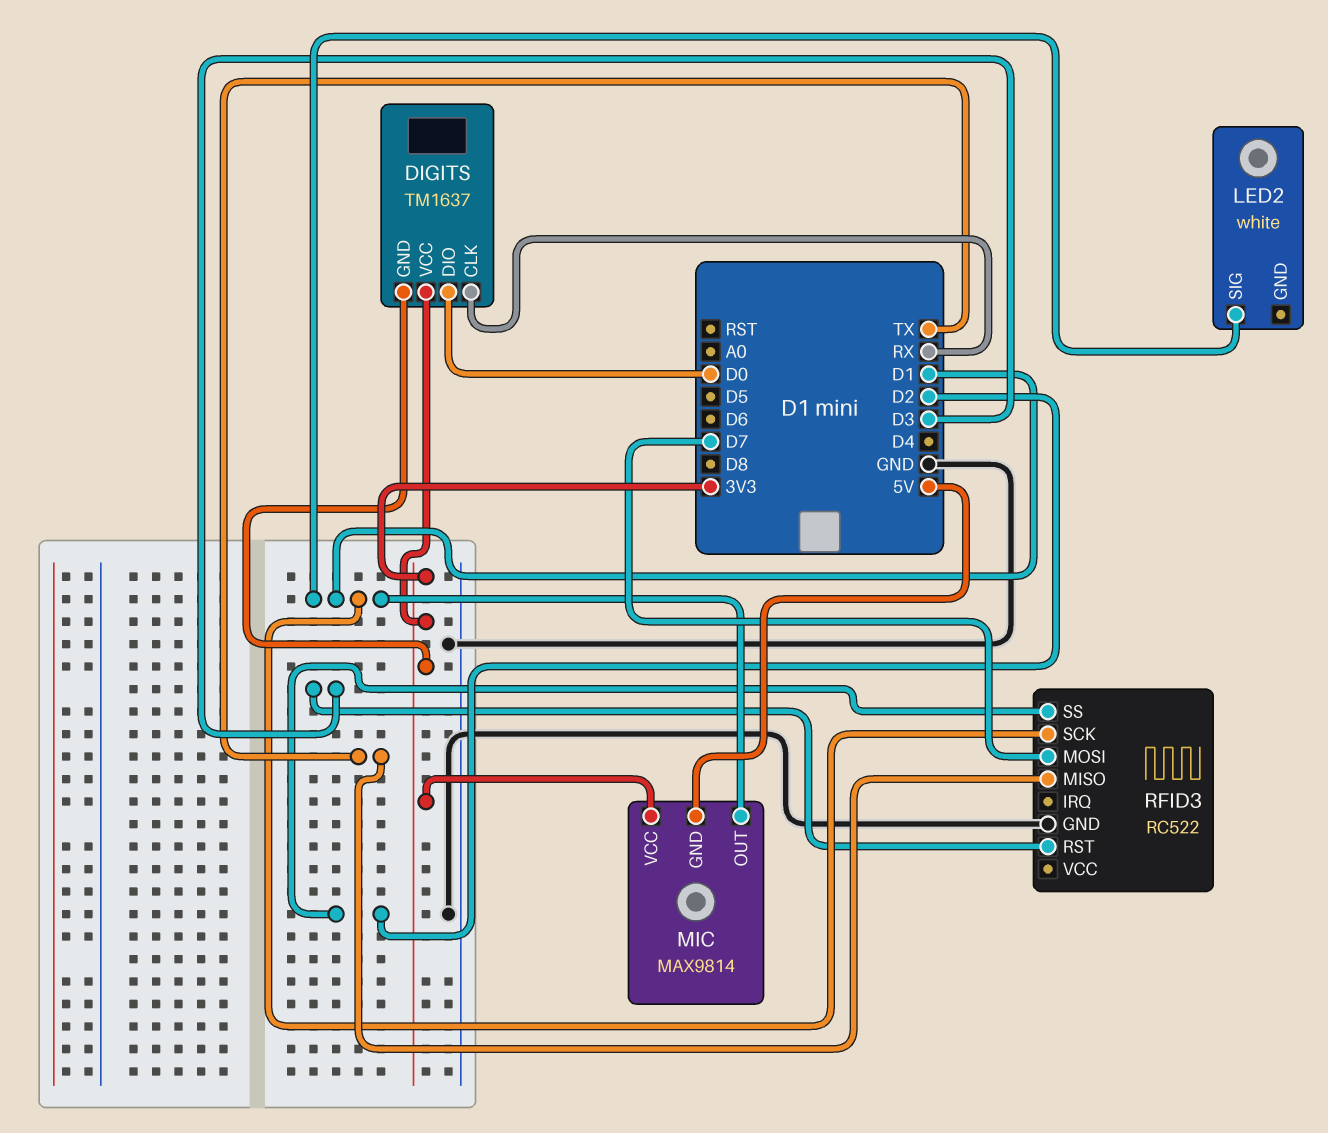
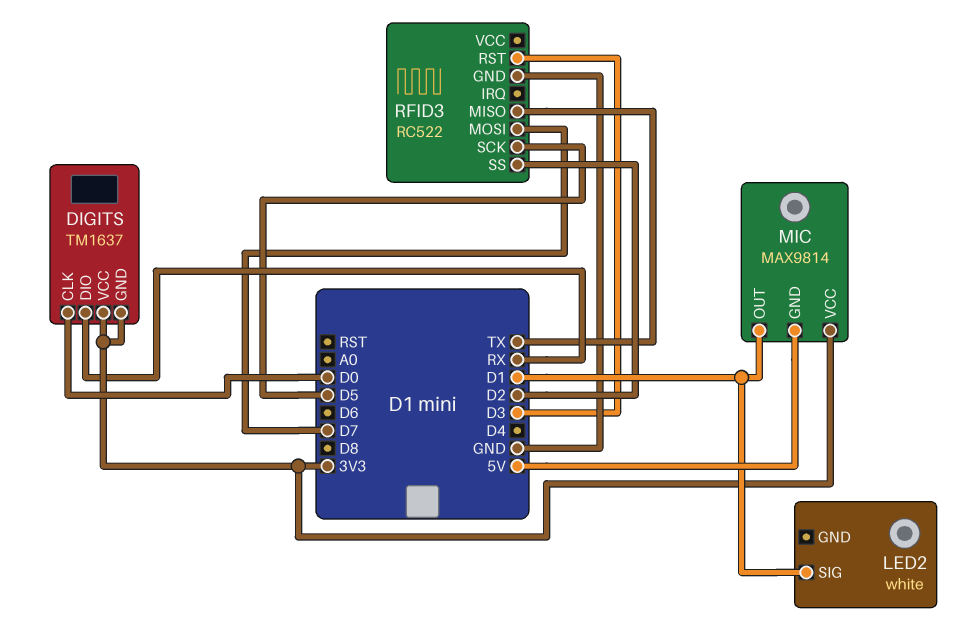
DIGITS pin CLK: RX -> D0
DIGITS pin DIO: D0 -> RX
RFID3 pin SCK: D1 -> D5

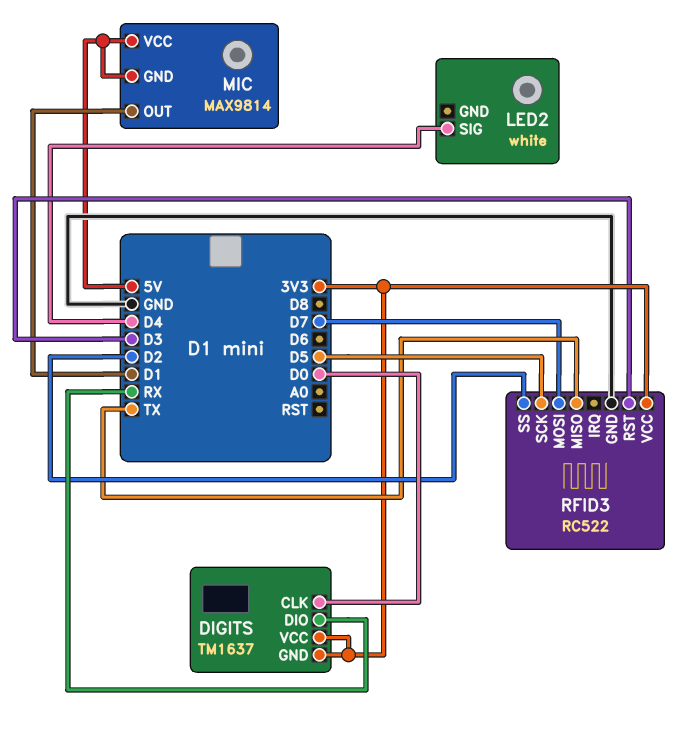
LED2 pin SIG: D1 -> D4
MIC pin VCC: 3V3 -> 5V
RFID3 pin VCC: none -> 3V3

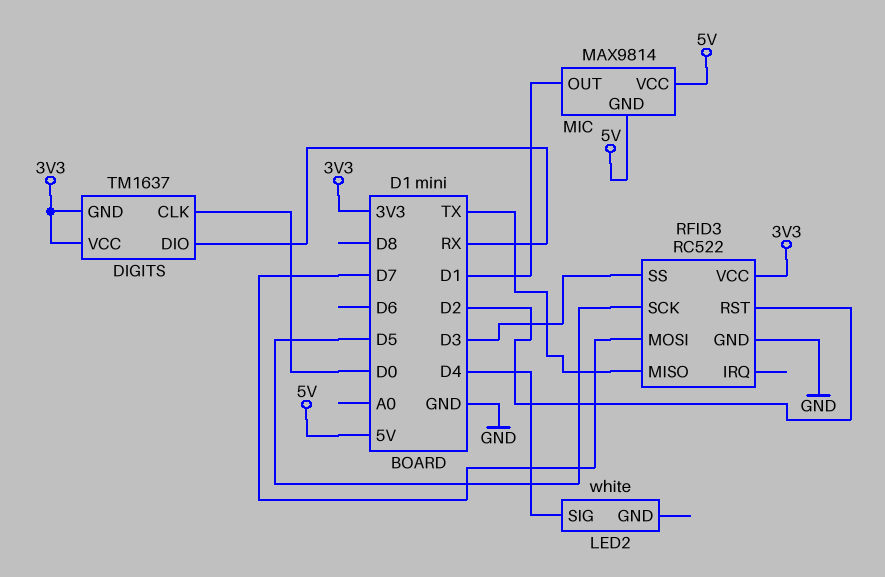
RFID3 pin RST: D3 -> D2
RFID3 pin SS: D2 -> D3

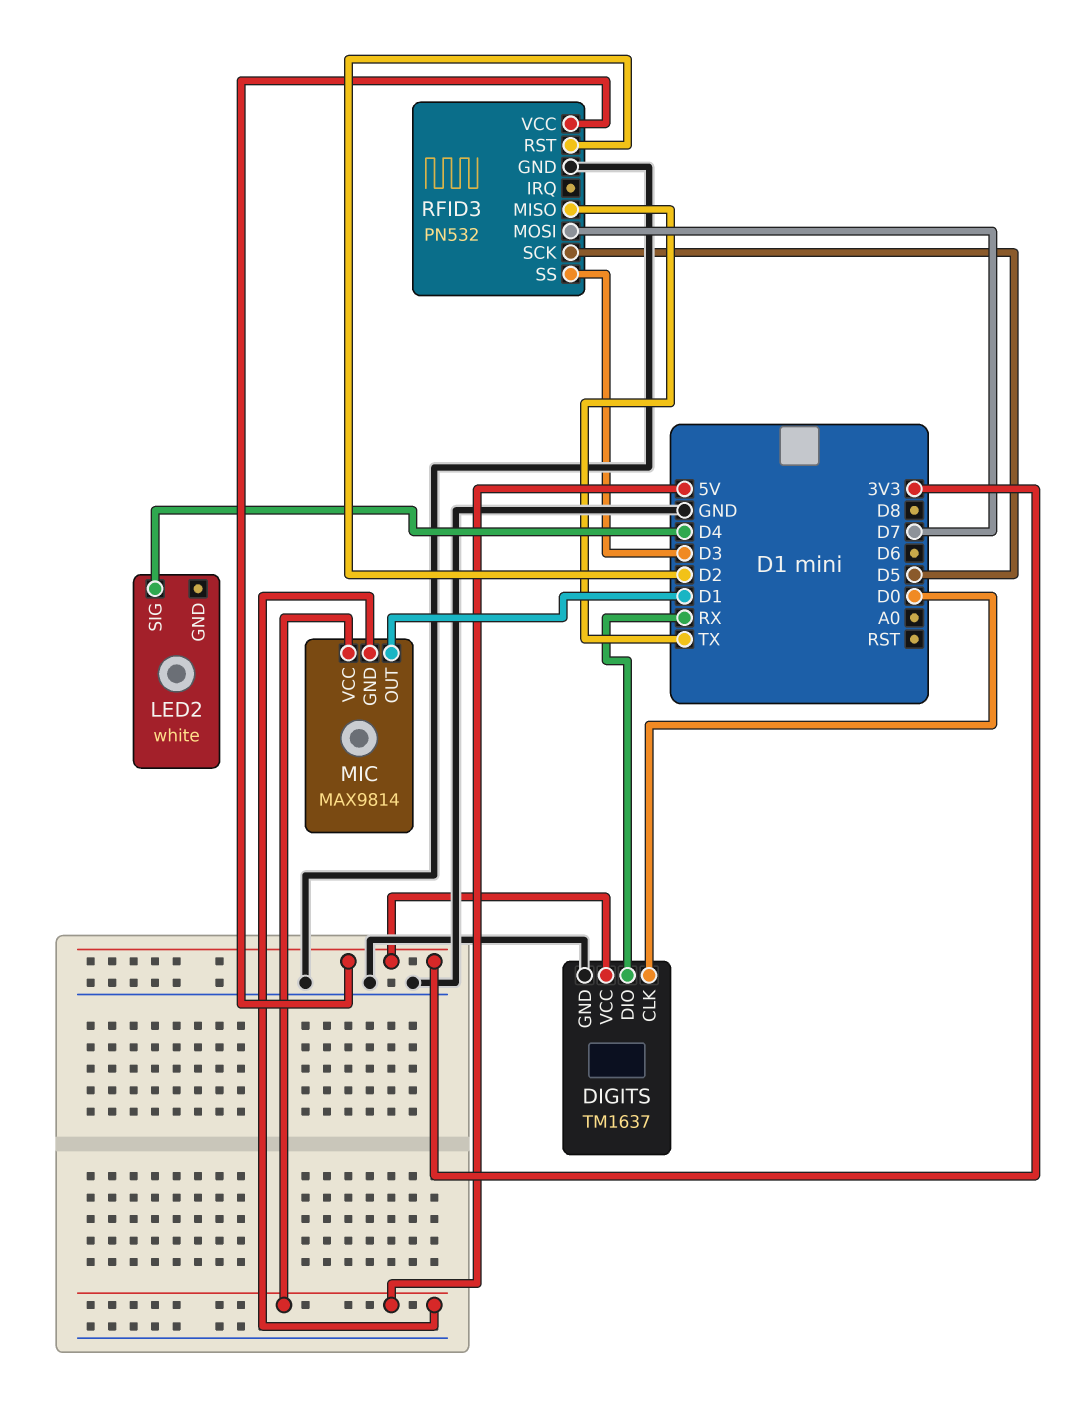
DIGITS pin GND: 3V3 -> GND
RFID3: RC522 -> PN532

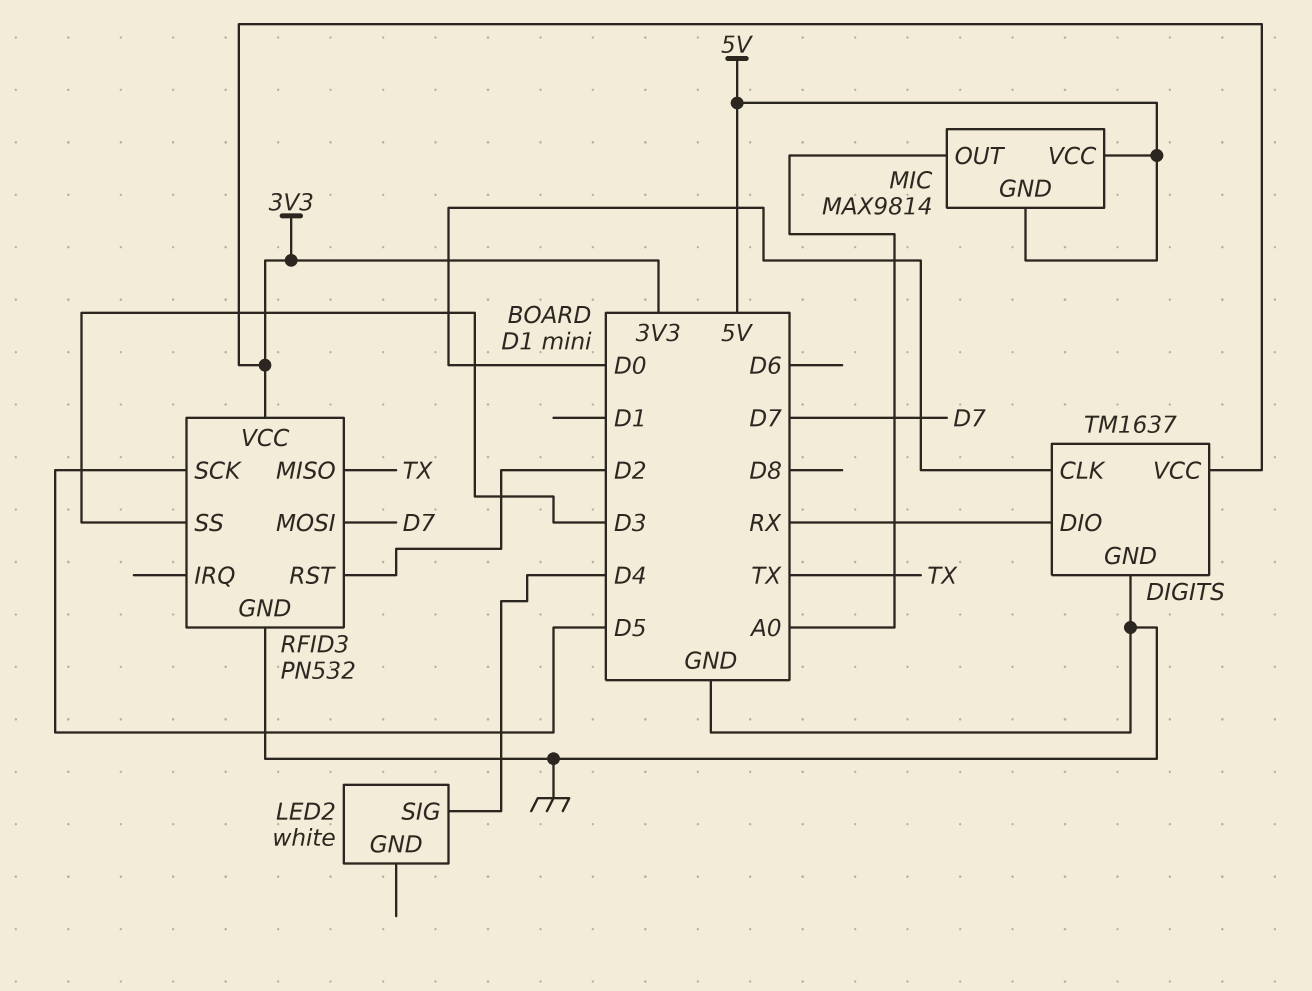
MIC pin OUT: D1 -> A0

